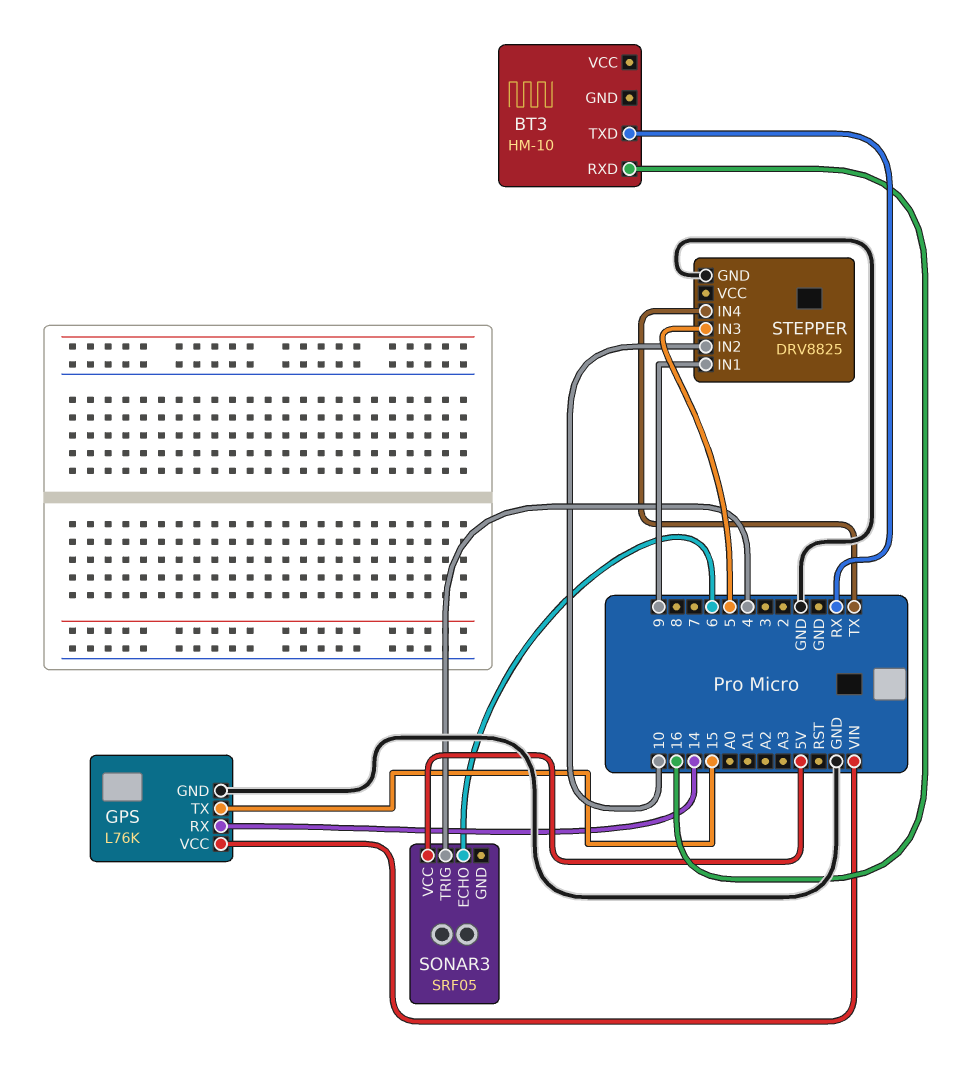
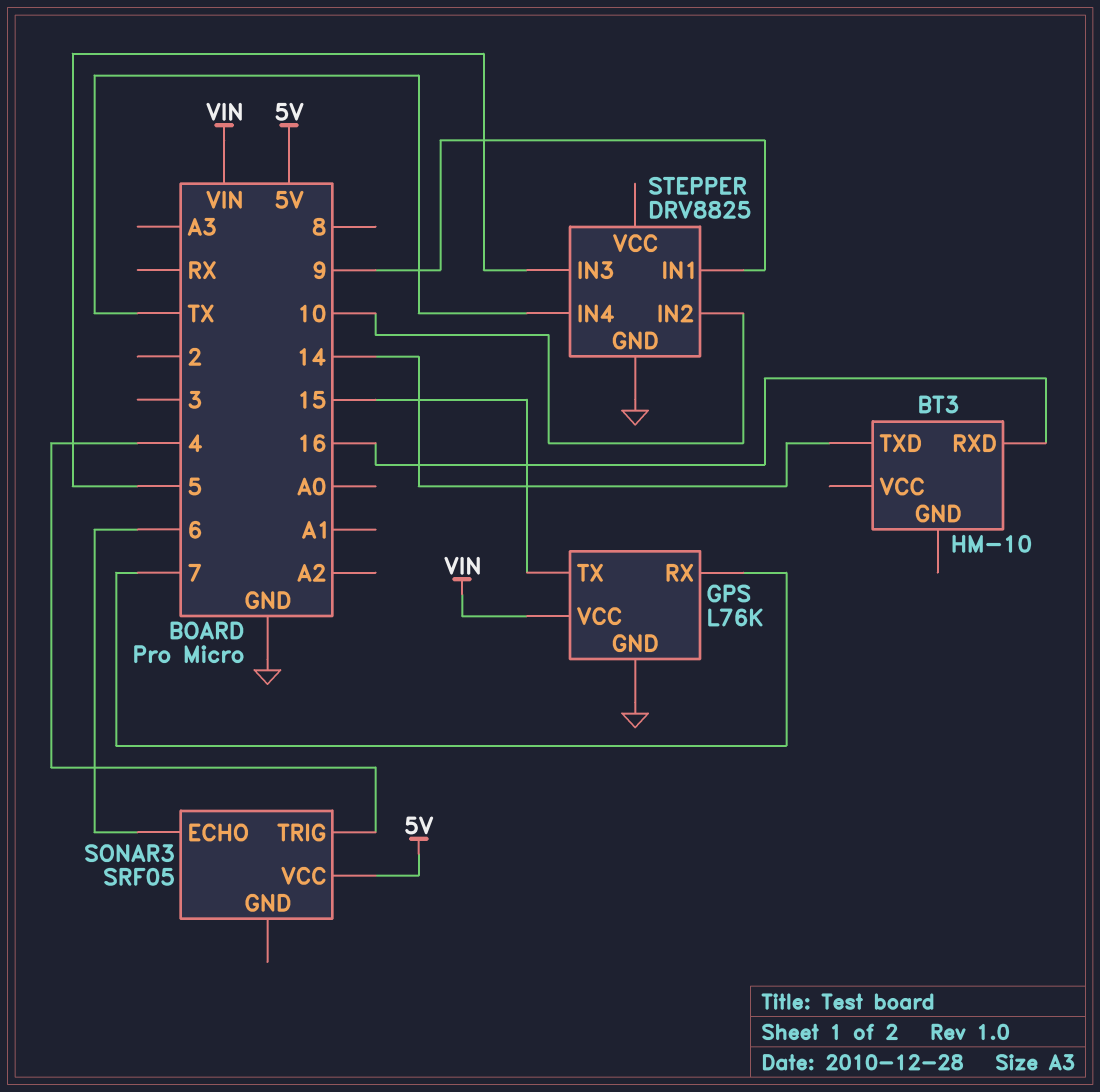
BT3 pin TXD: RX -> 14
GPS pin RX: 14 -> 7

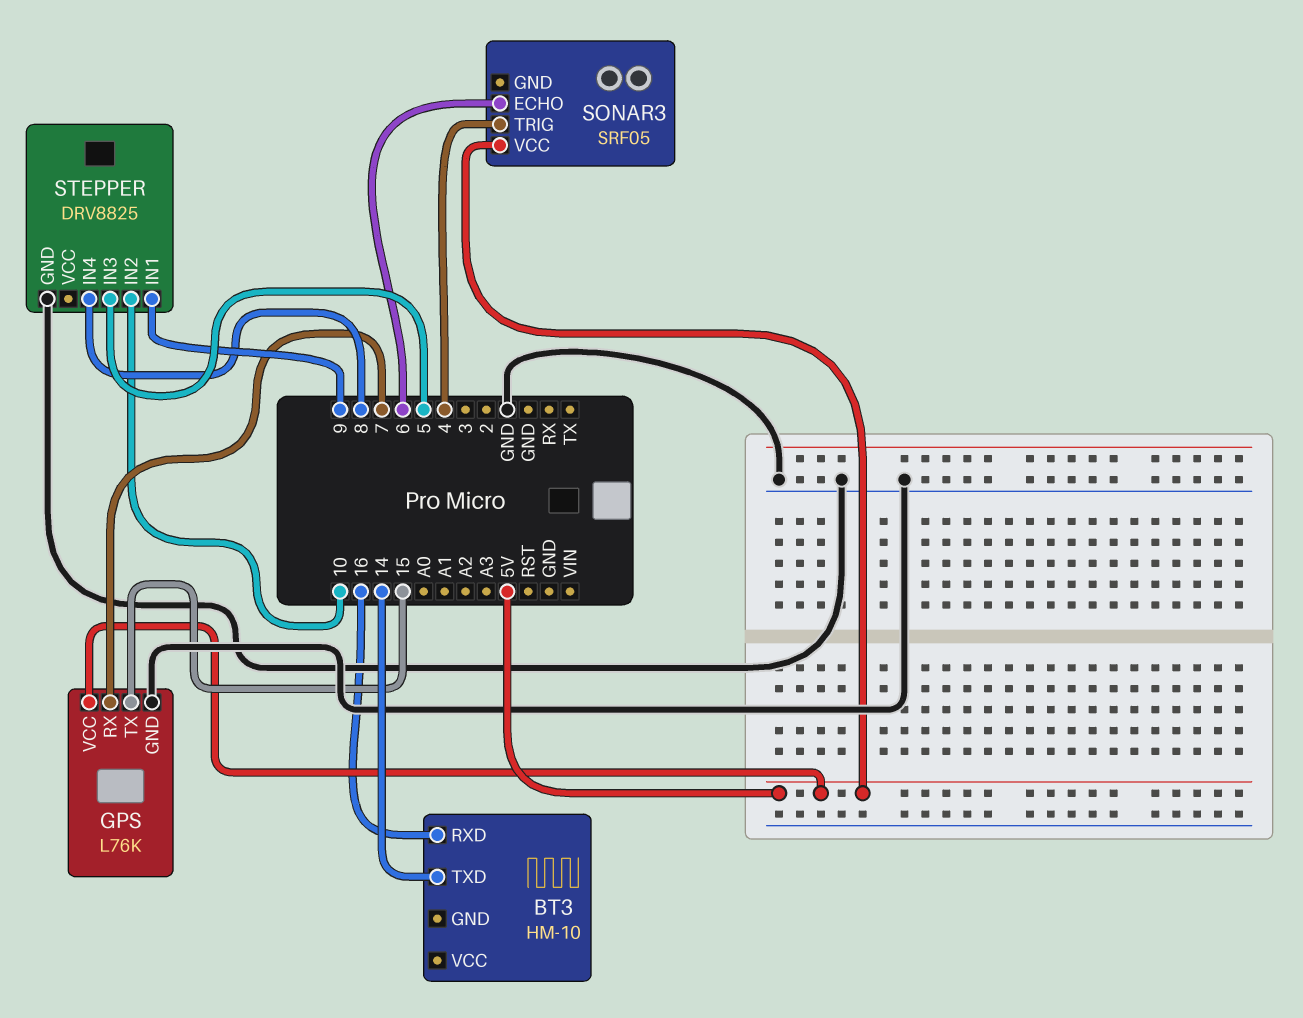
GPS pin VCC: VIN -> 5V
STEPPER pin IN4: TX -> 8

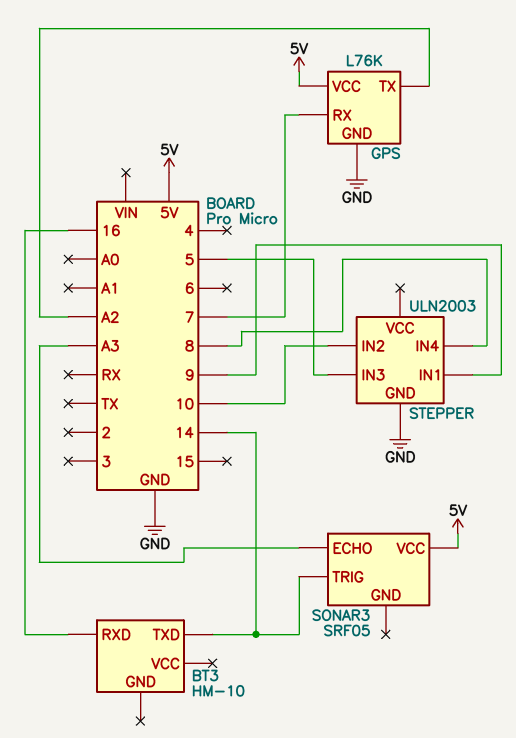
GPS pin TX: 15 -> A2
SONAR3 pin ECHO: 6 -> A3
SONAR3 pin TRIG: 4 -> 14
STEPPER: DRV8825 -> ULN2003

